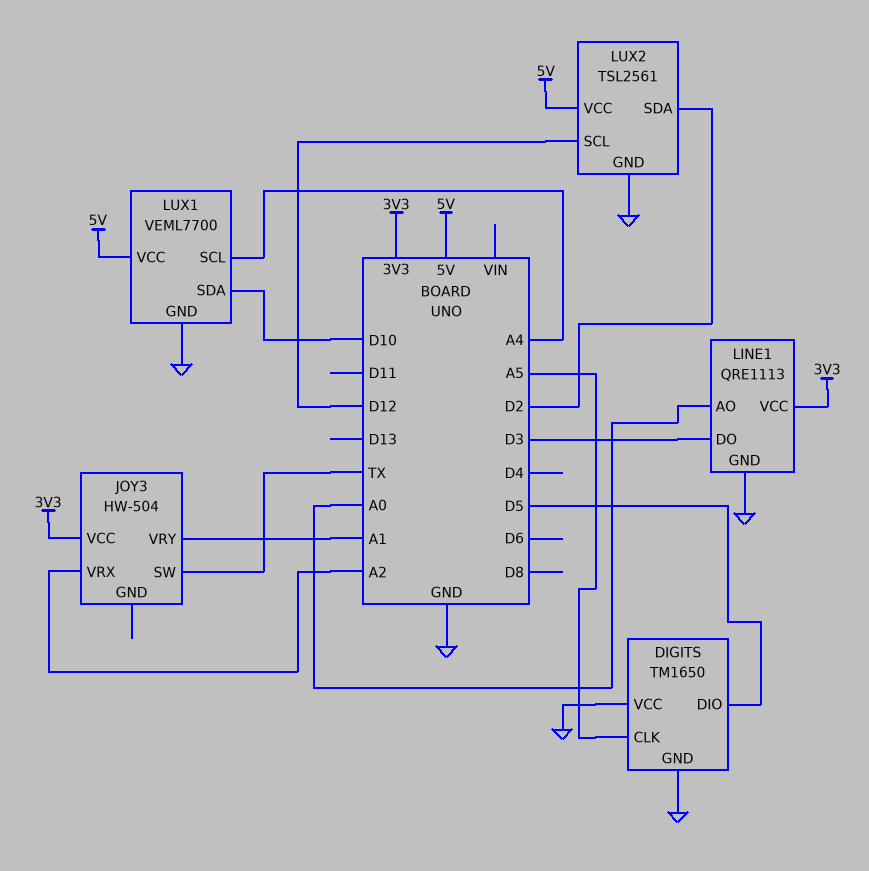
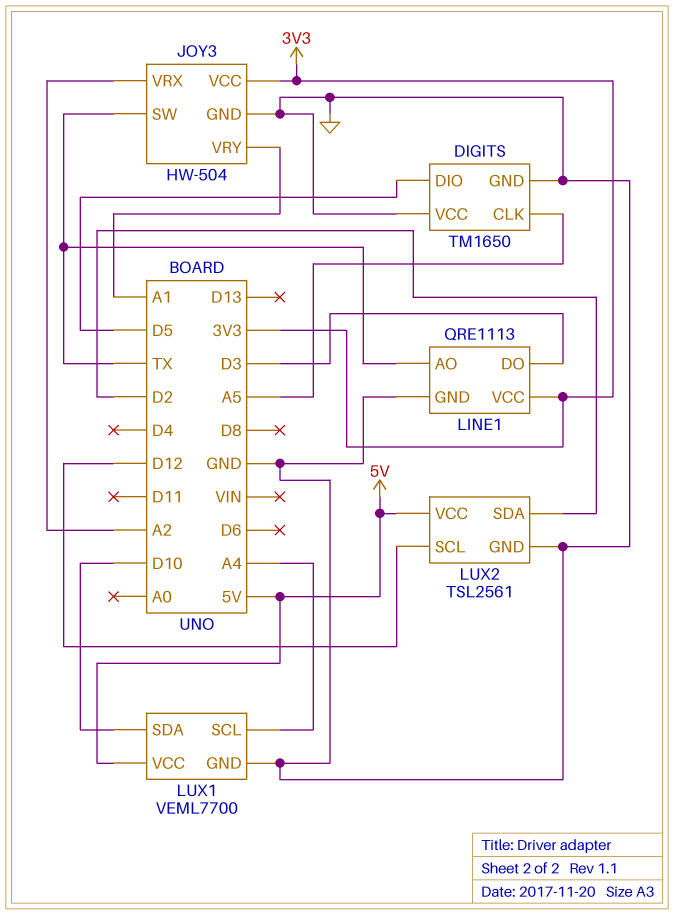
JOY3 pin GND: none -> GND
LINE1 pin AO: A0 -> TX

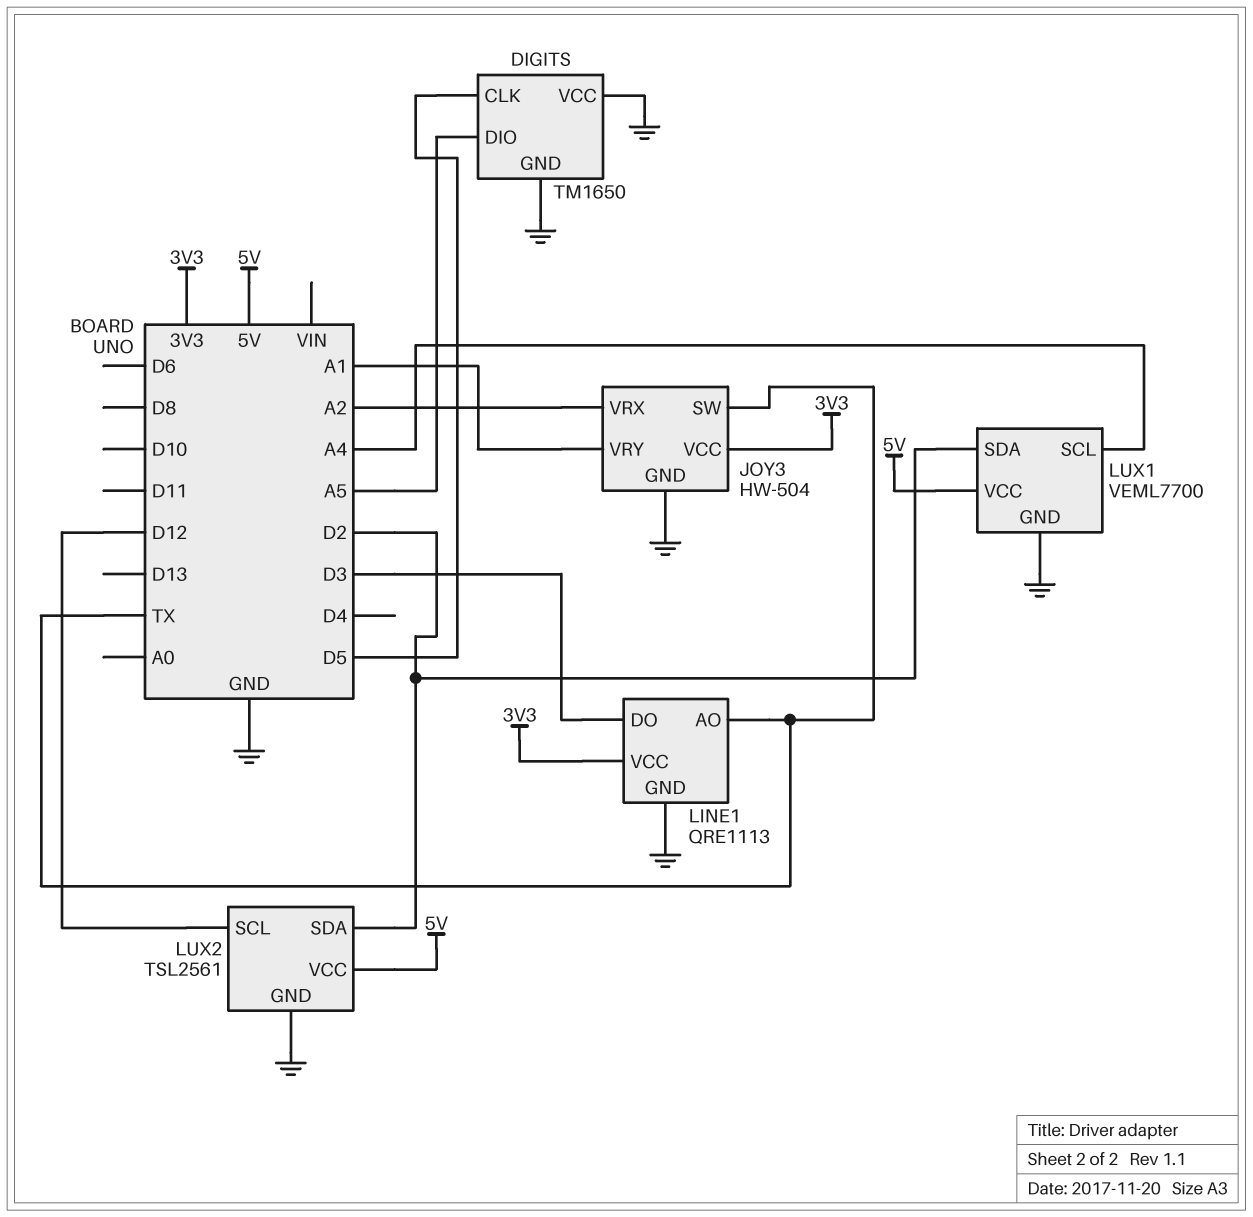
DIGITS pin CLK: A5 -> D5
DIGITS pin DIO: D5 -> A5
LUX1 pin SDA: D10 -> D2

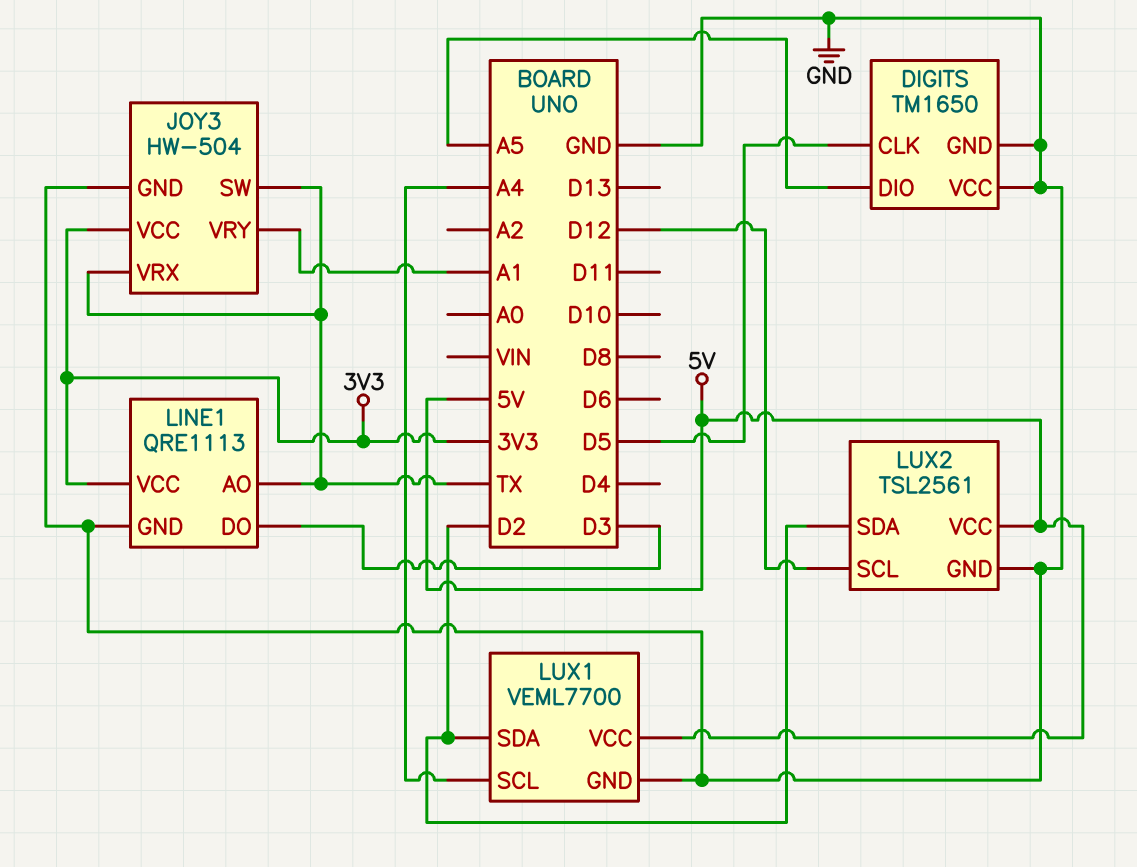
JOY3 pin VRX: A2 -> TX

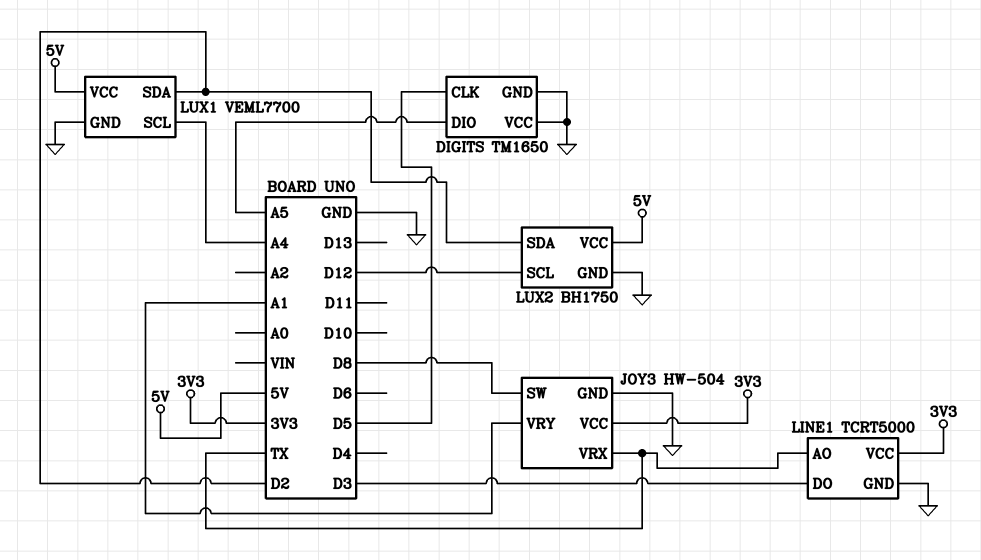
JOY3 pin SW: TX -> D8
LINE1: QRE1113 -> TCRT5000
LUX2: TSL2561 -> BH1750

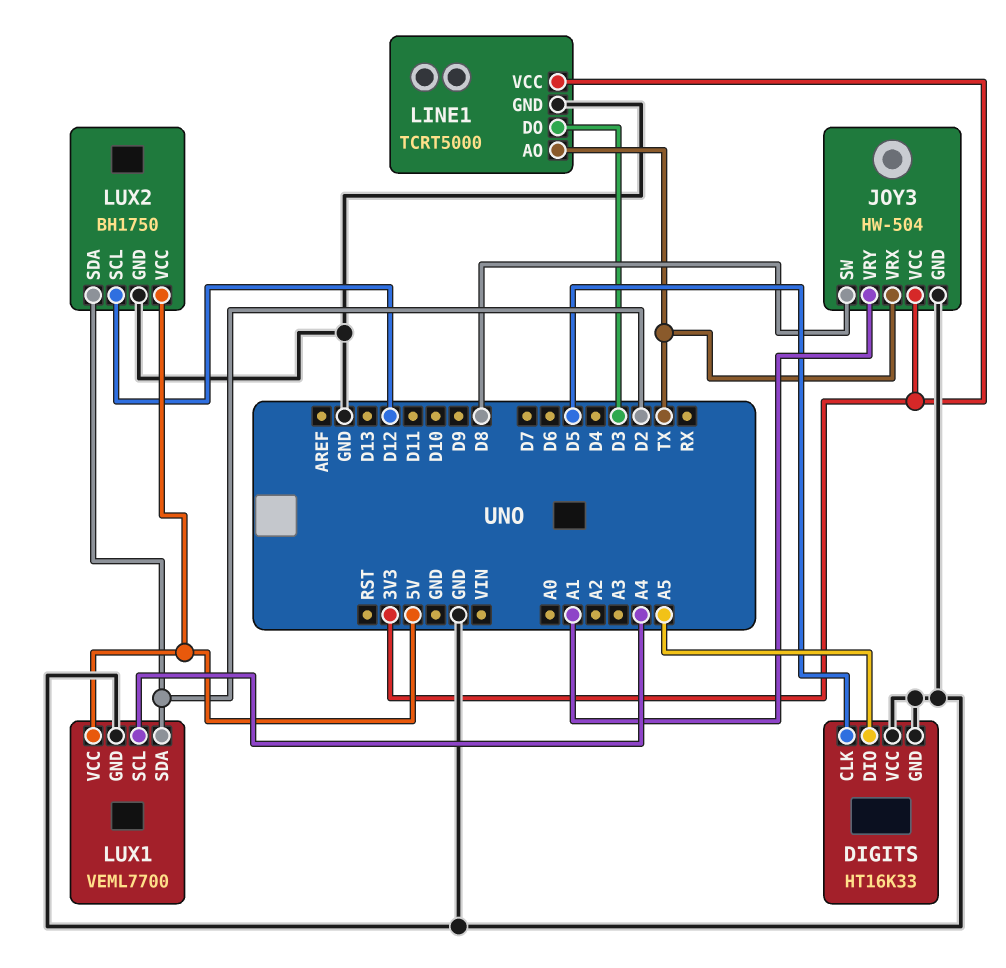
DIGITS: TM1650 -> HT16K33

